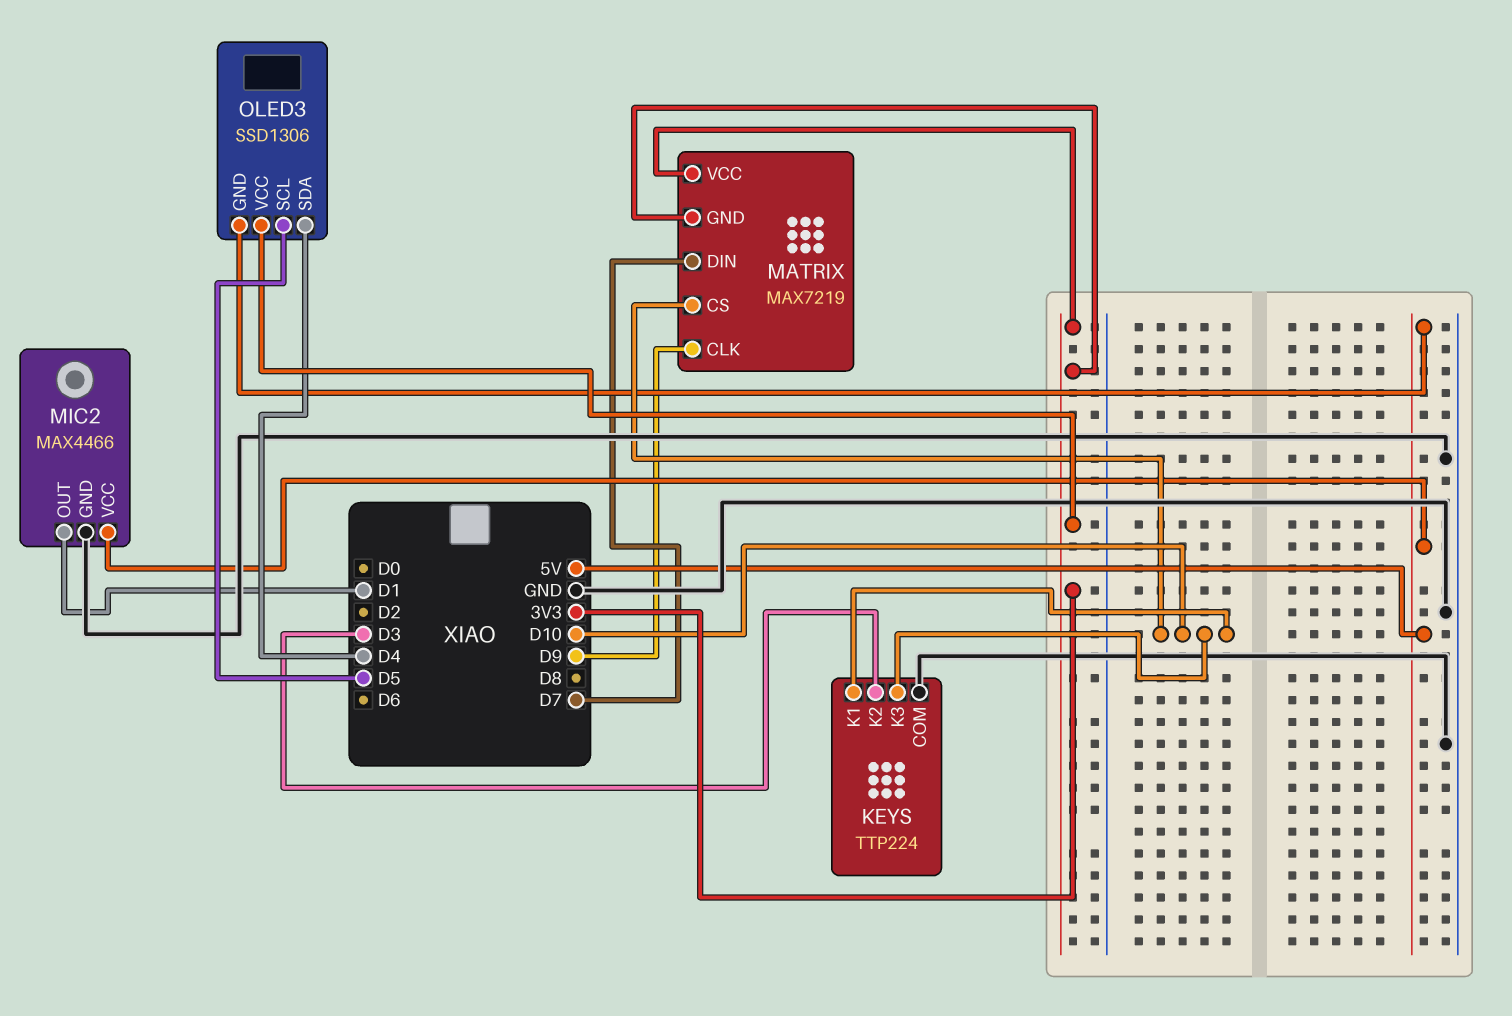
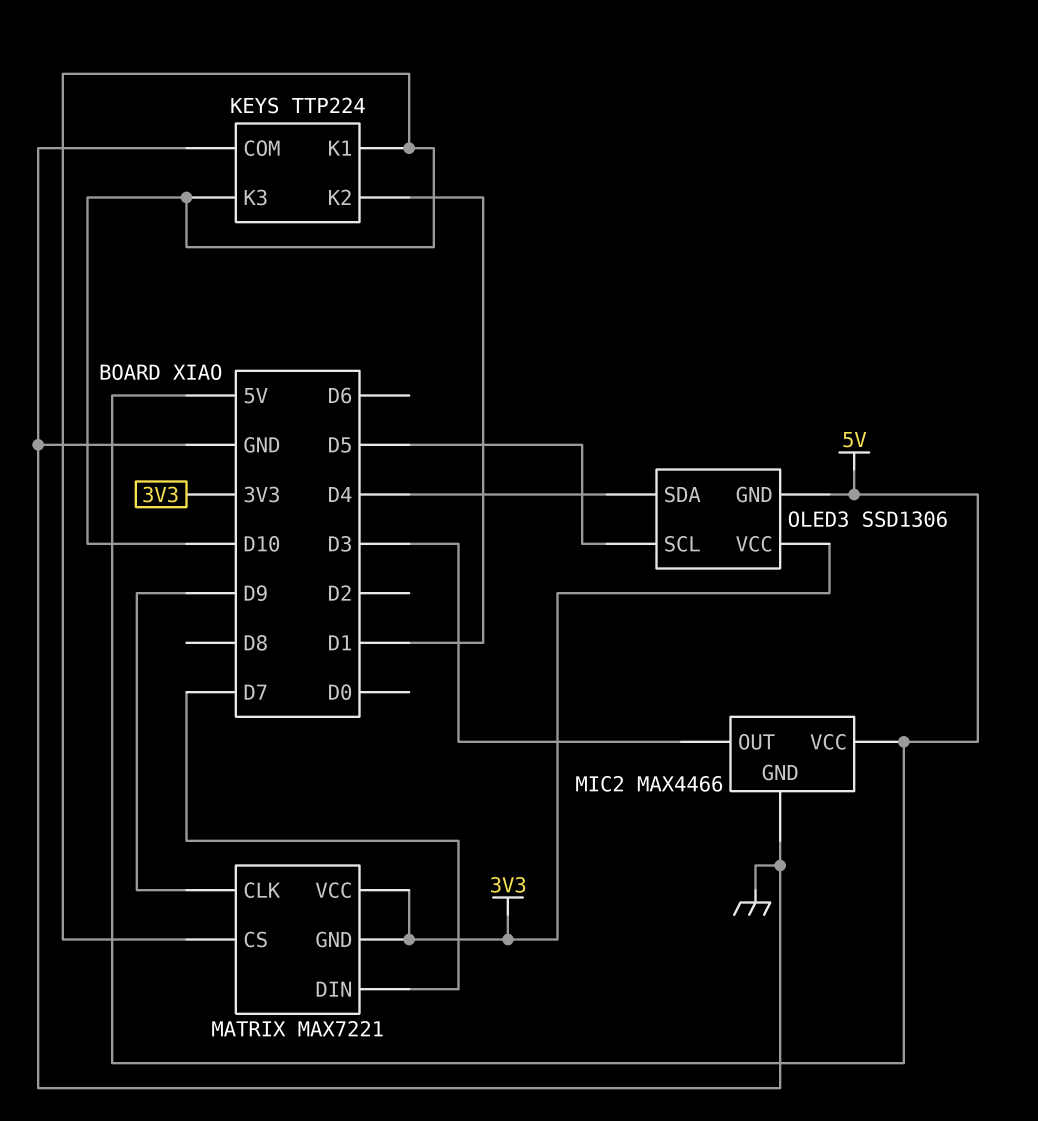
KEYS pin K2: D3 -> D1
MATRIX: MAX7219 -> MAX7221
MIC2 pin OUT: D1 -> D3

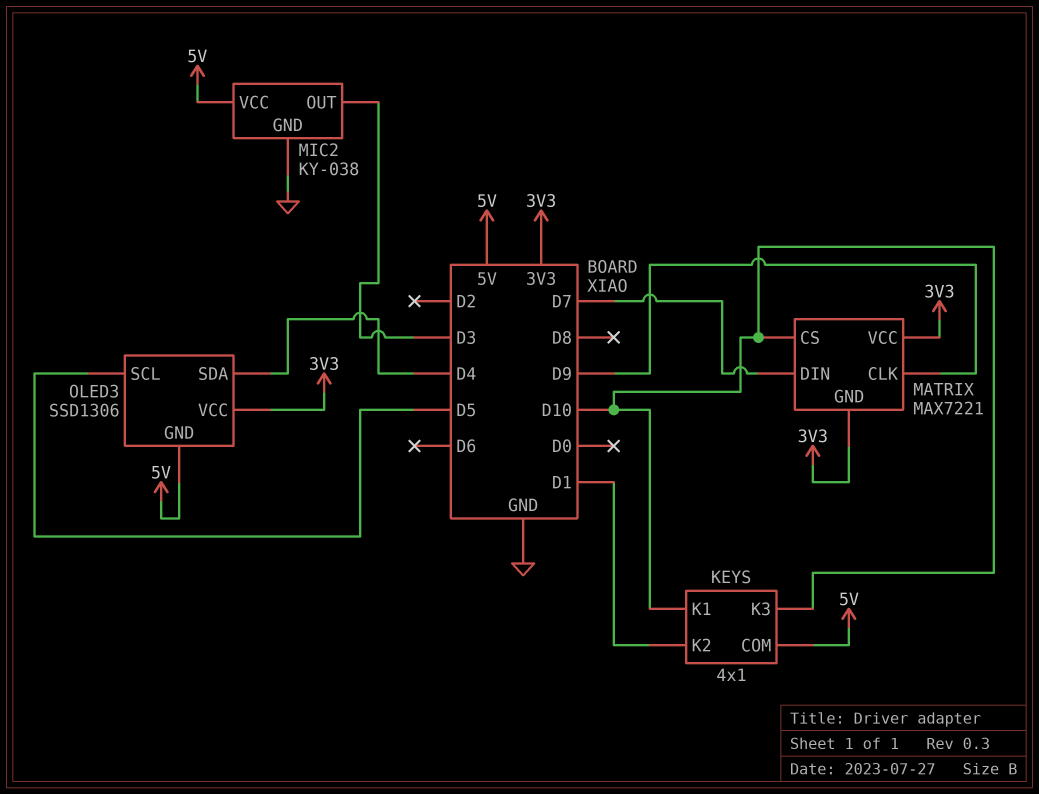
KEYS: TTP224 -> 4x1
KEYS pin COM: GND -> 5V
MIC2: MAX4466 -> KY-038

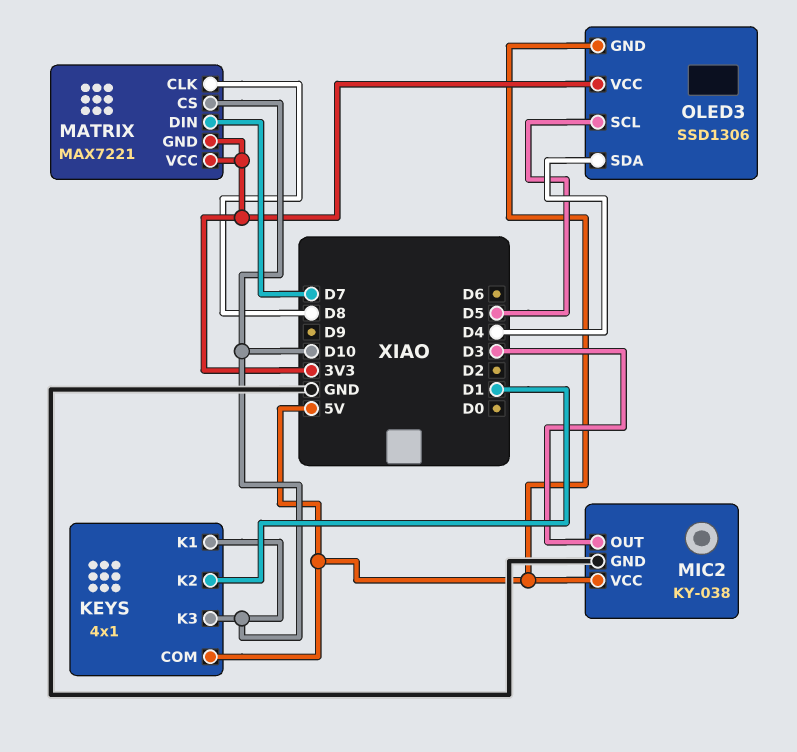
MATRIX pin CLK: D9 -> D8

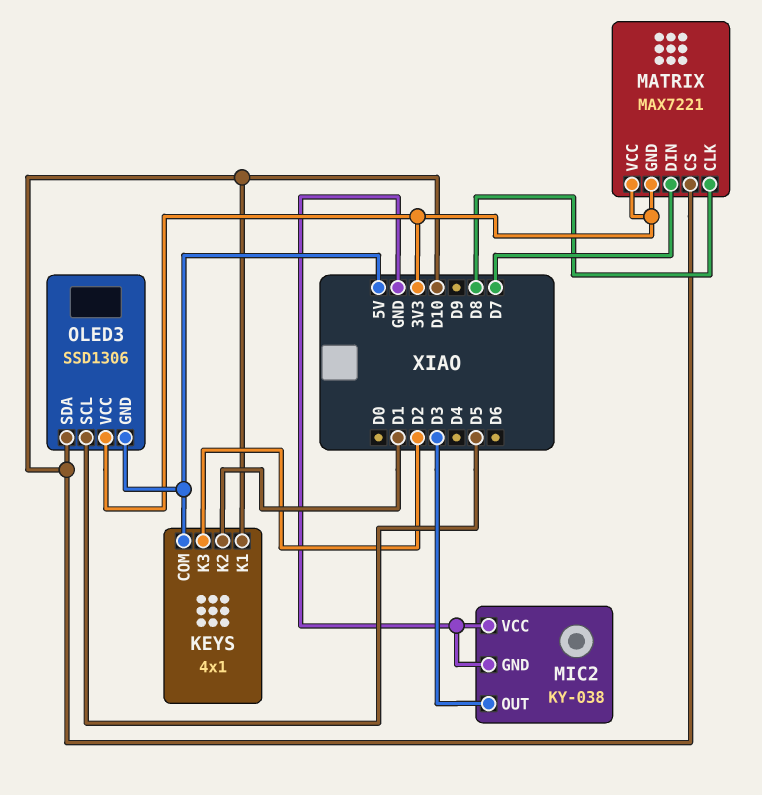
KEYS pin K3: D10 -> D2
MIC2 pin VCC: 5V -> GND
OLED3 pin SDA: D4 -> D10

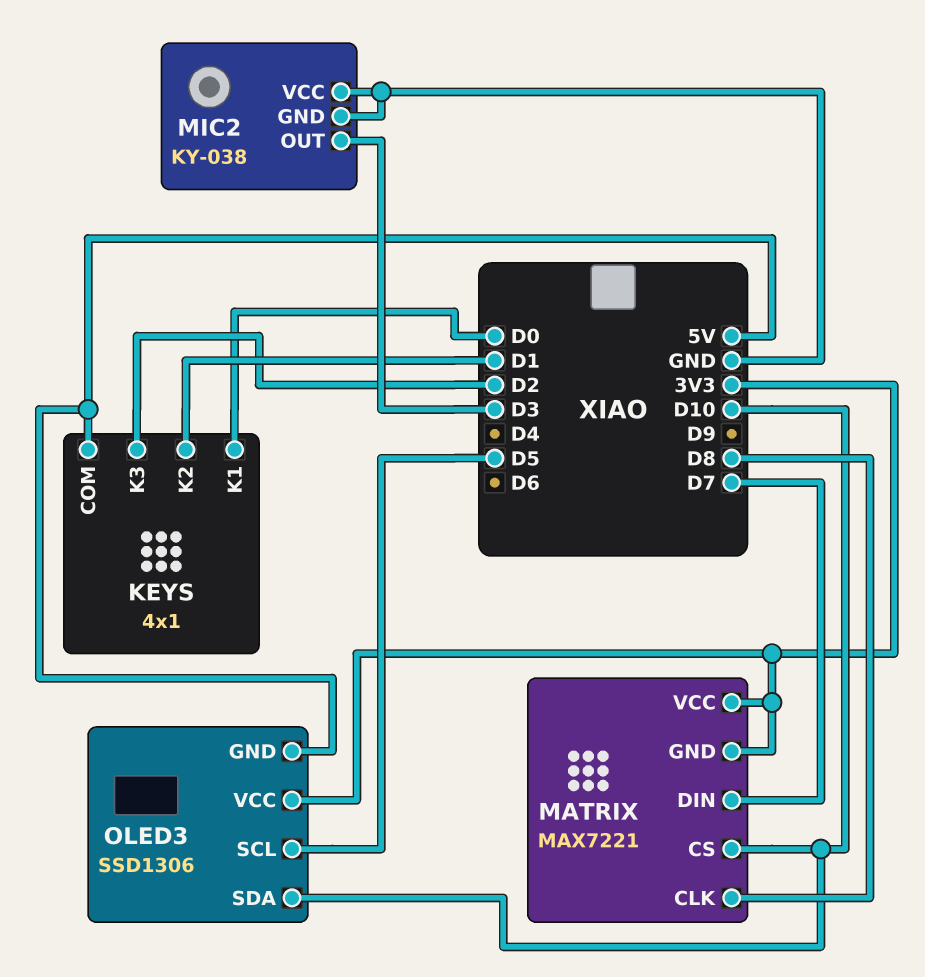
KEYS pin K1: D10 -> D0

